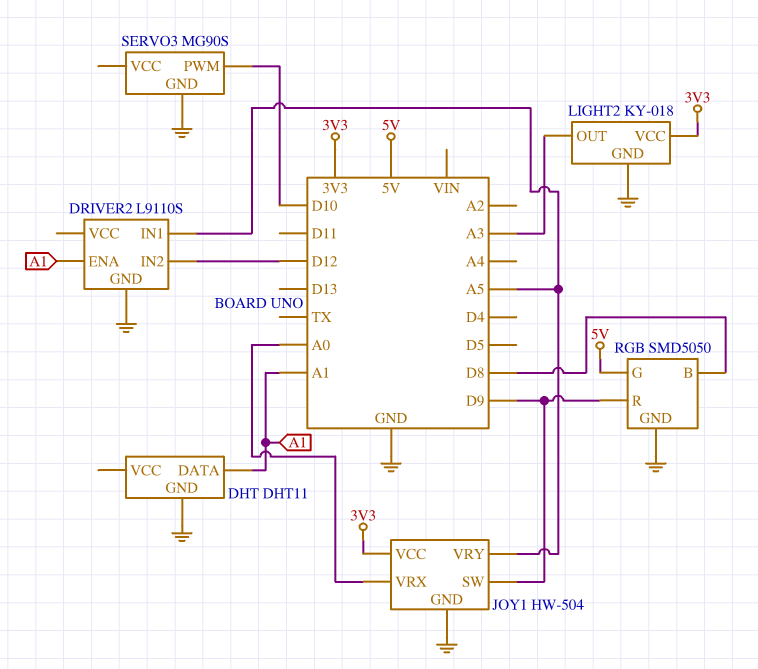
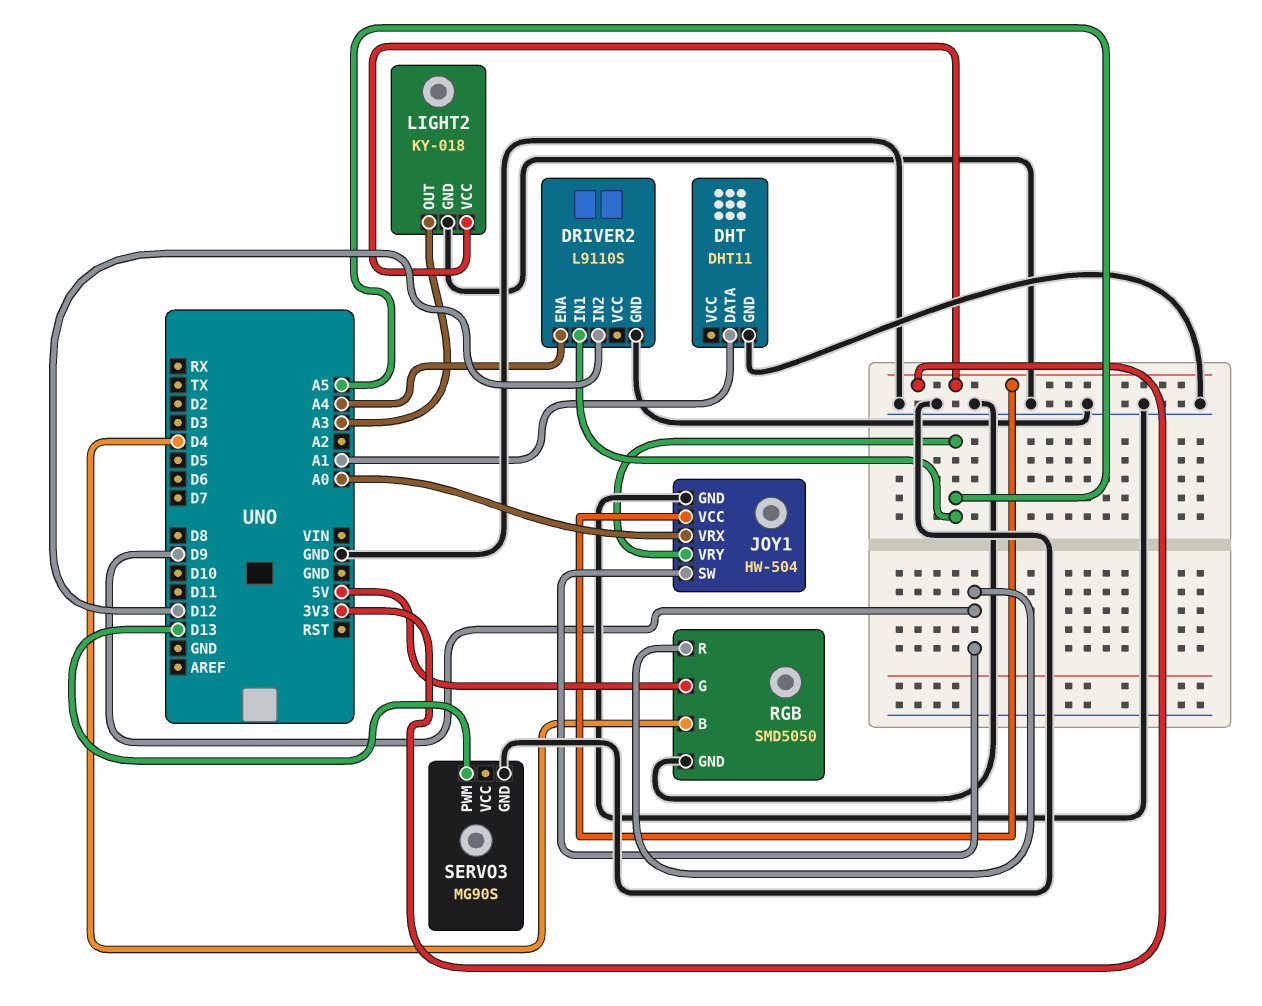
DRIVER2 pin ENA: A1 -> A4
RGB pin B: D8 -> D4
SERVO3 pin PWM: D10 -> D13

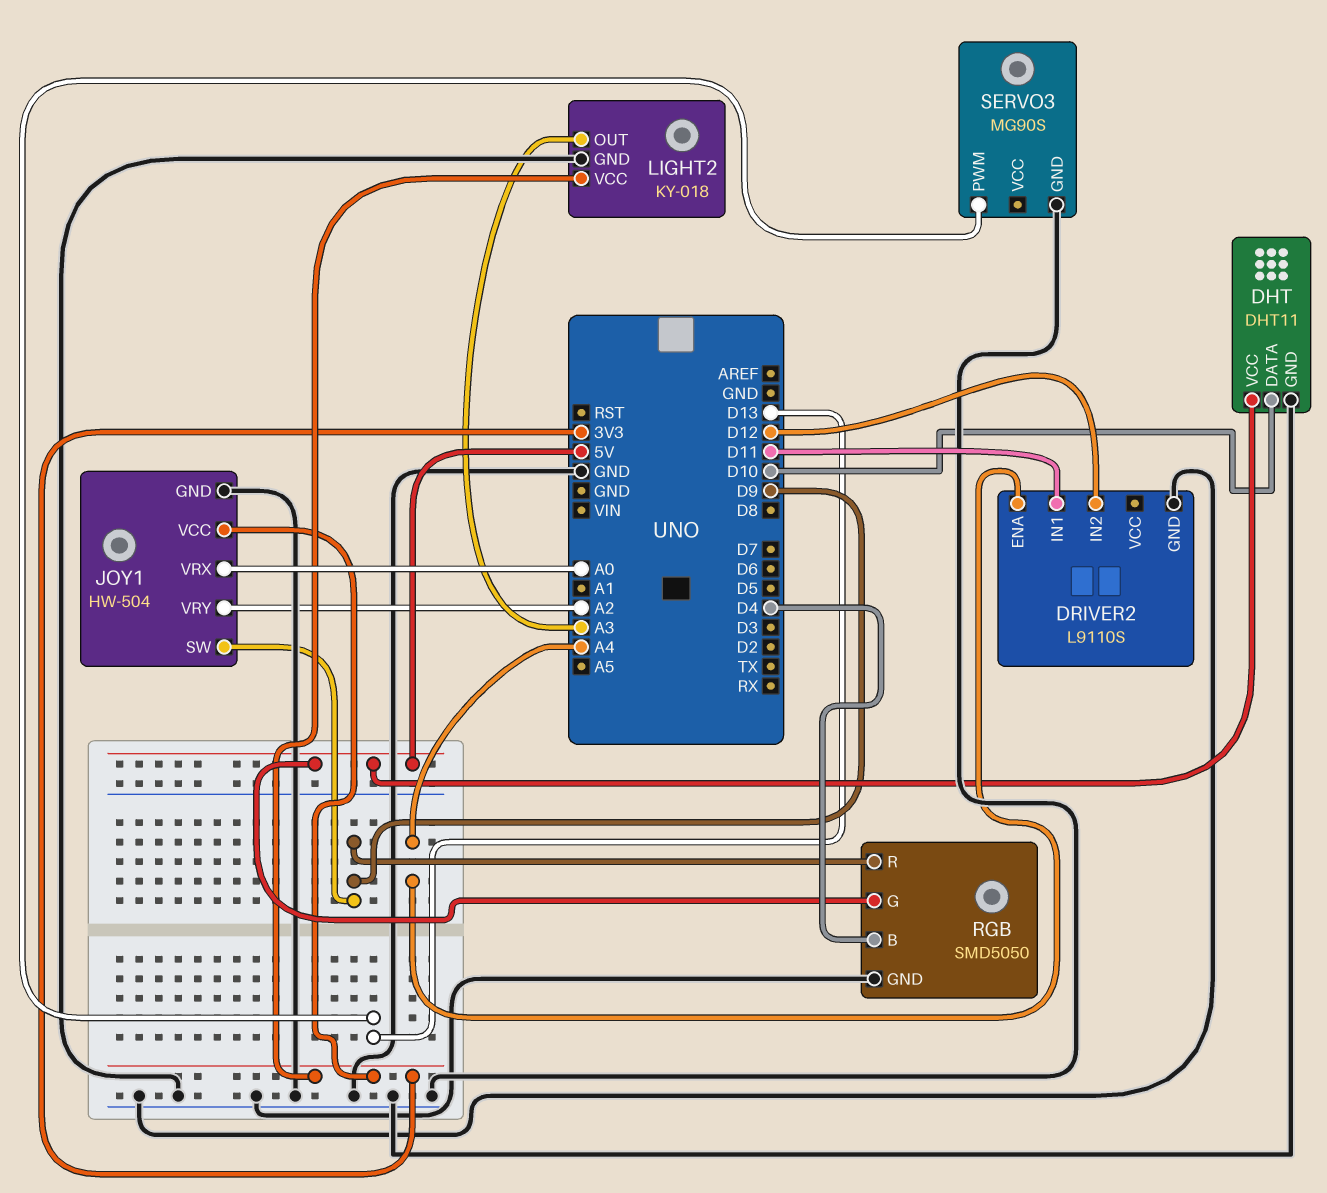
DHT pin DATA: A1 -> D10
DHT pin VCC: none -> 5V
DRIVER2 pin IN1: A5 -> D11
JOY1 pin VRY: A5 -> A2

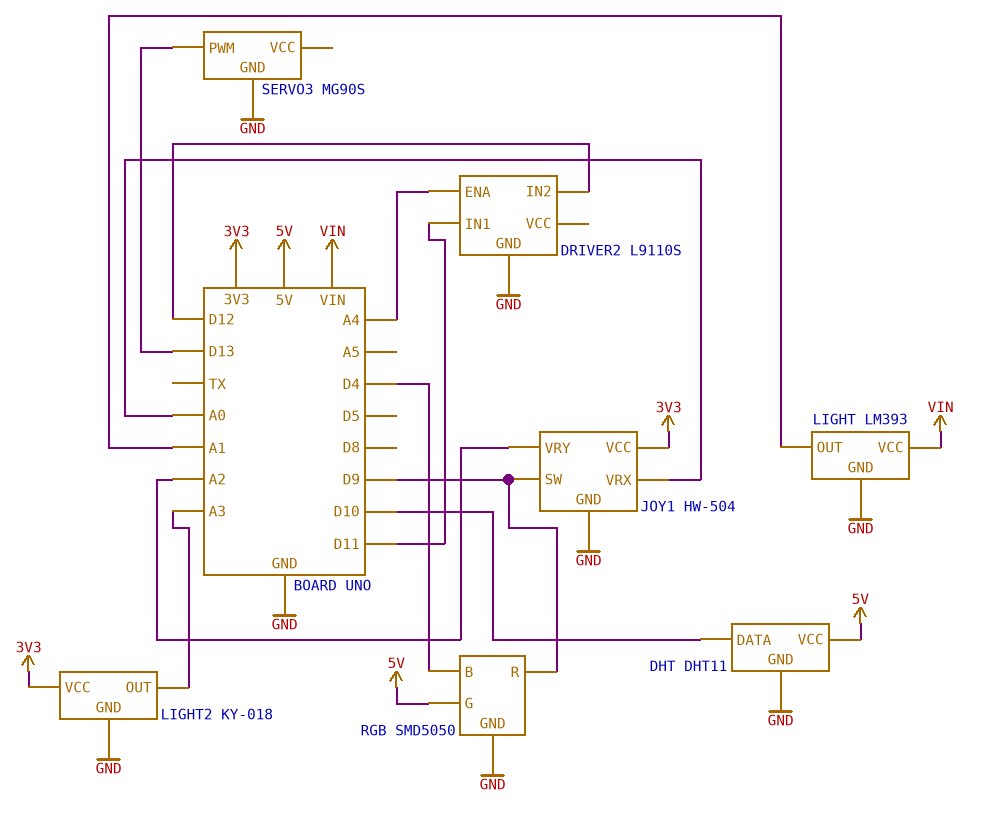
LIGHT: none -> LM393
LIGHT pin GND: none -> GND
LIGHT pin OUT: none -> A1
LIGHT pin VCC: none -> VIN

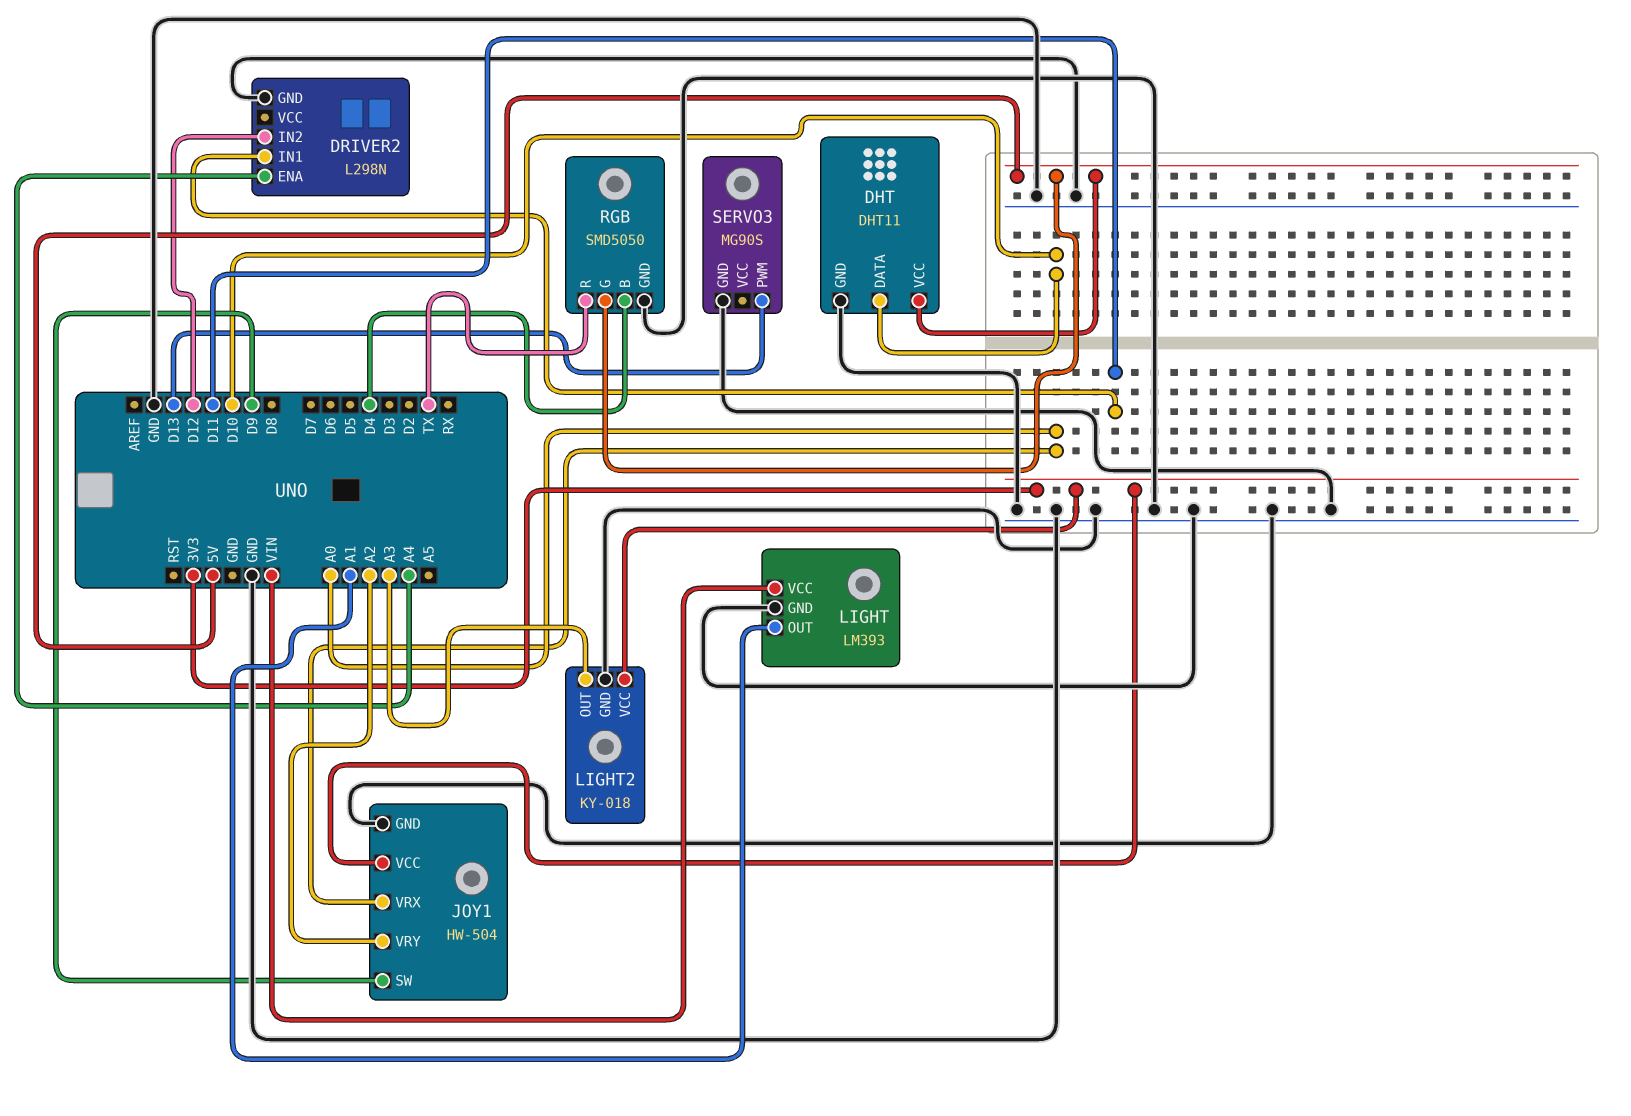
DRIVER2: L9110S -> L298N
RGB pin R: D9 -> TX

